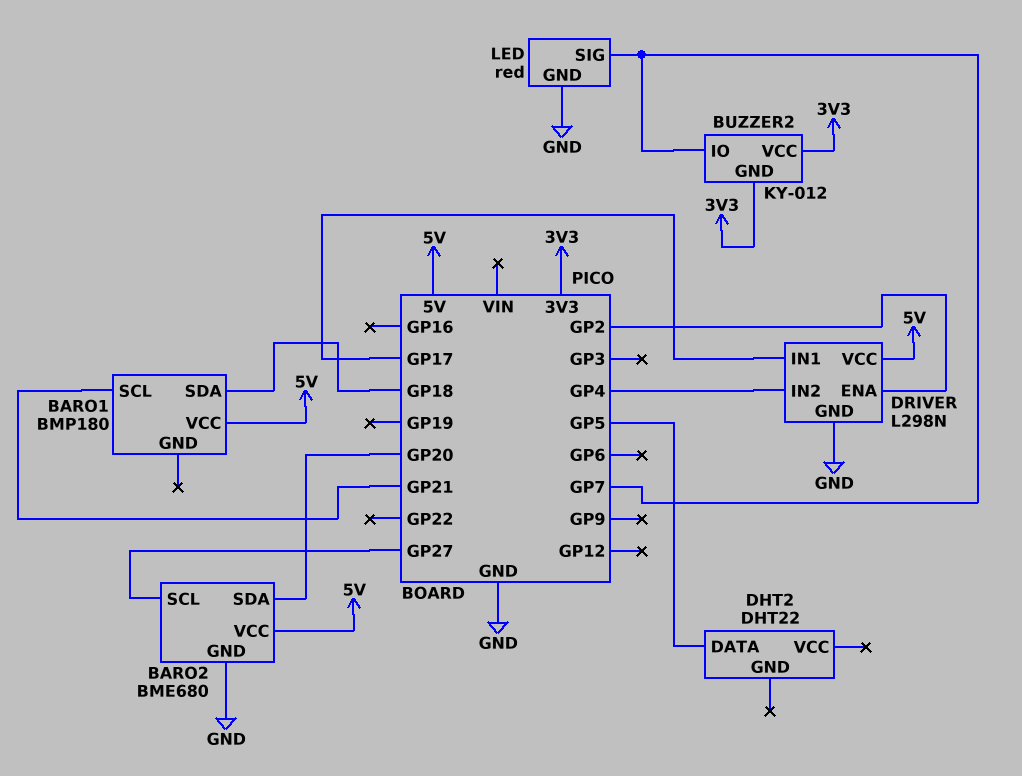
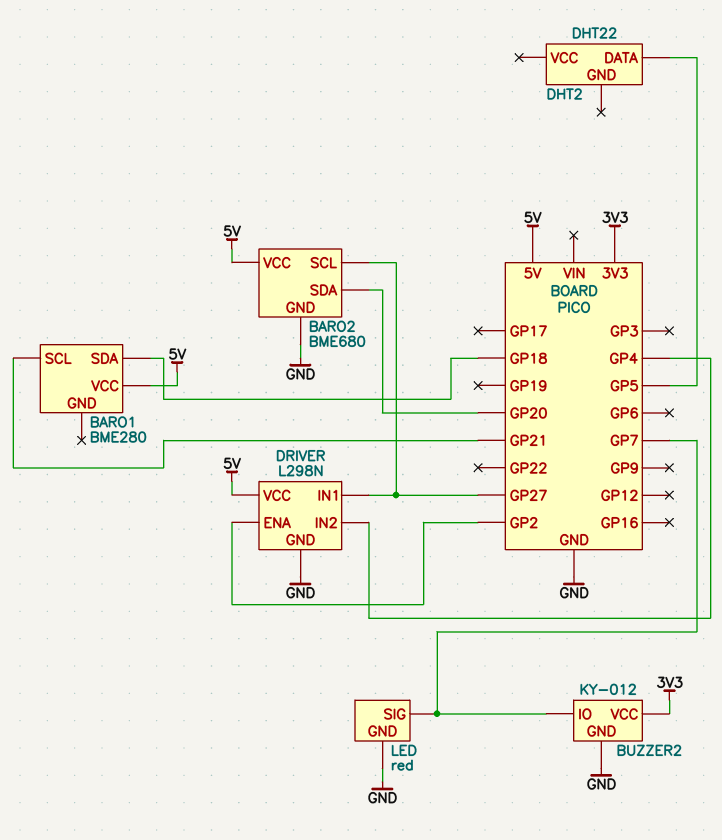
BARO1: BMP180 -> BME280
BUZZER2 pin GND: 3V3 -> GND
DRIVER pin IN1: GP17 -> GP27

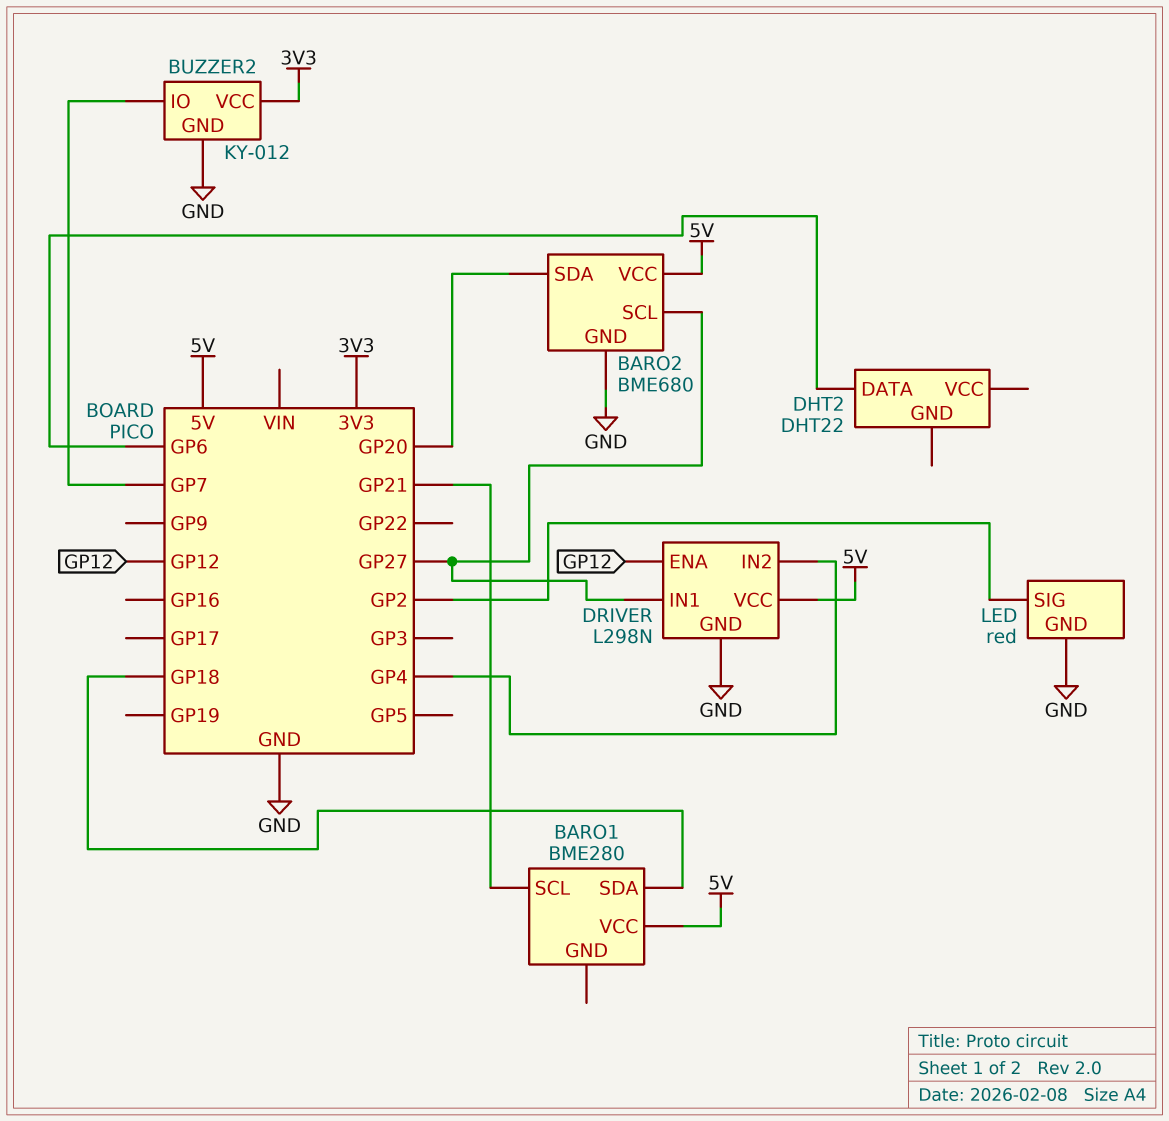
DHT2 pin DATA: GP5 -> GP6
DRIVER pin ENA: GP2 -> GP12
LED pin SIG: GP7 -> GP2

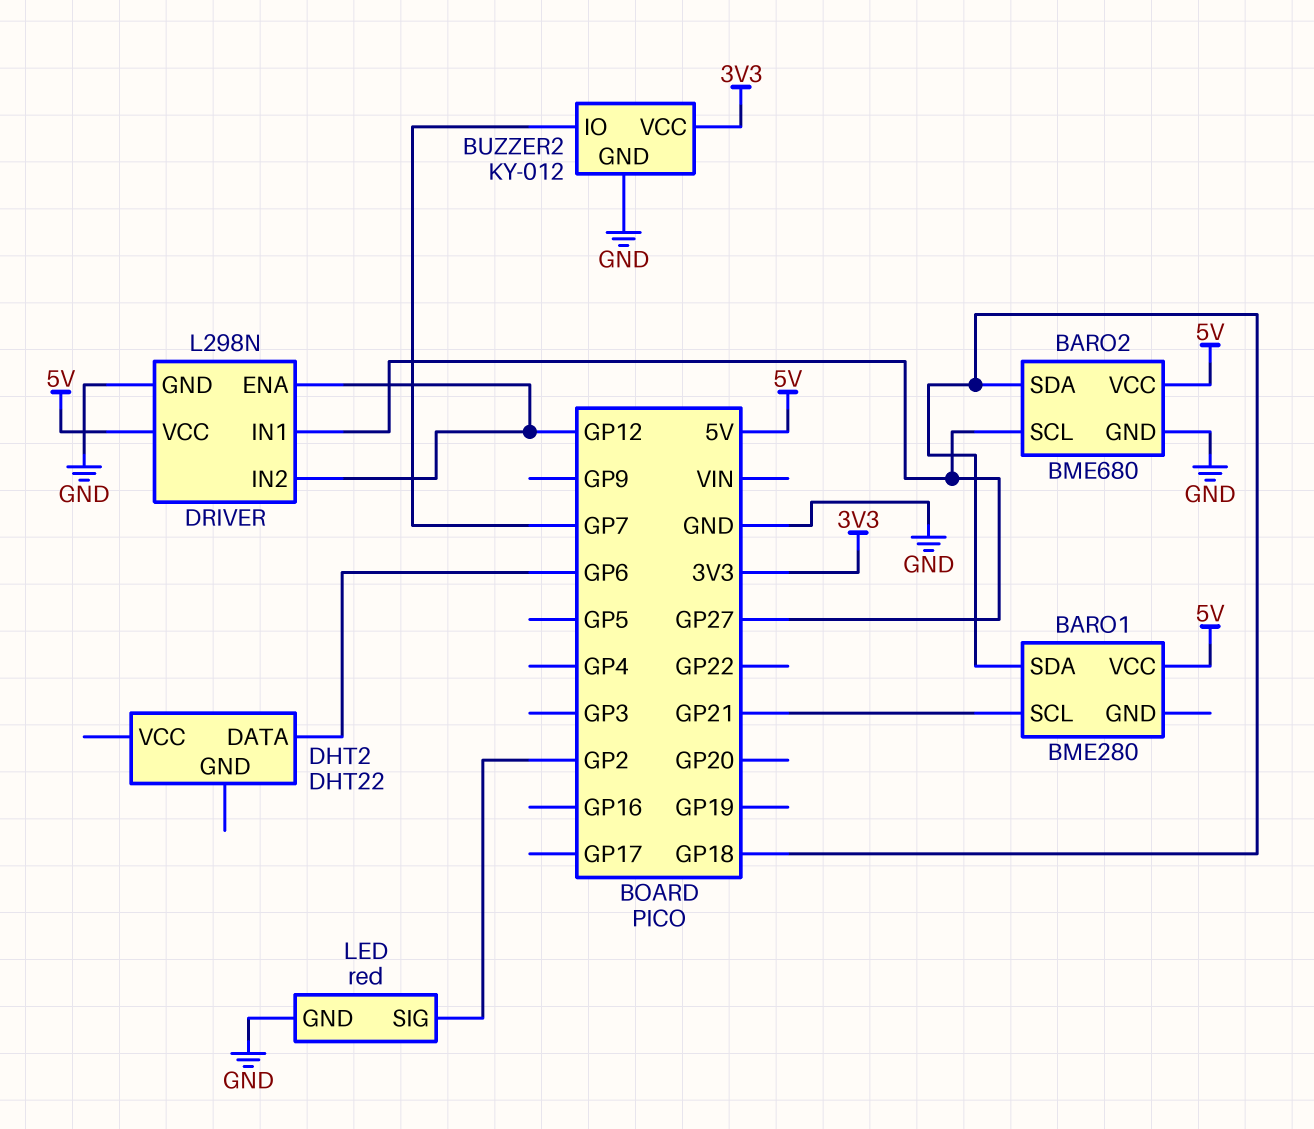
BARO2 pin SDA: GP20 -> GP18
DRIVER pin IN2: GP4 -> GP12

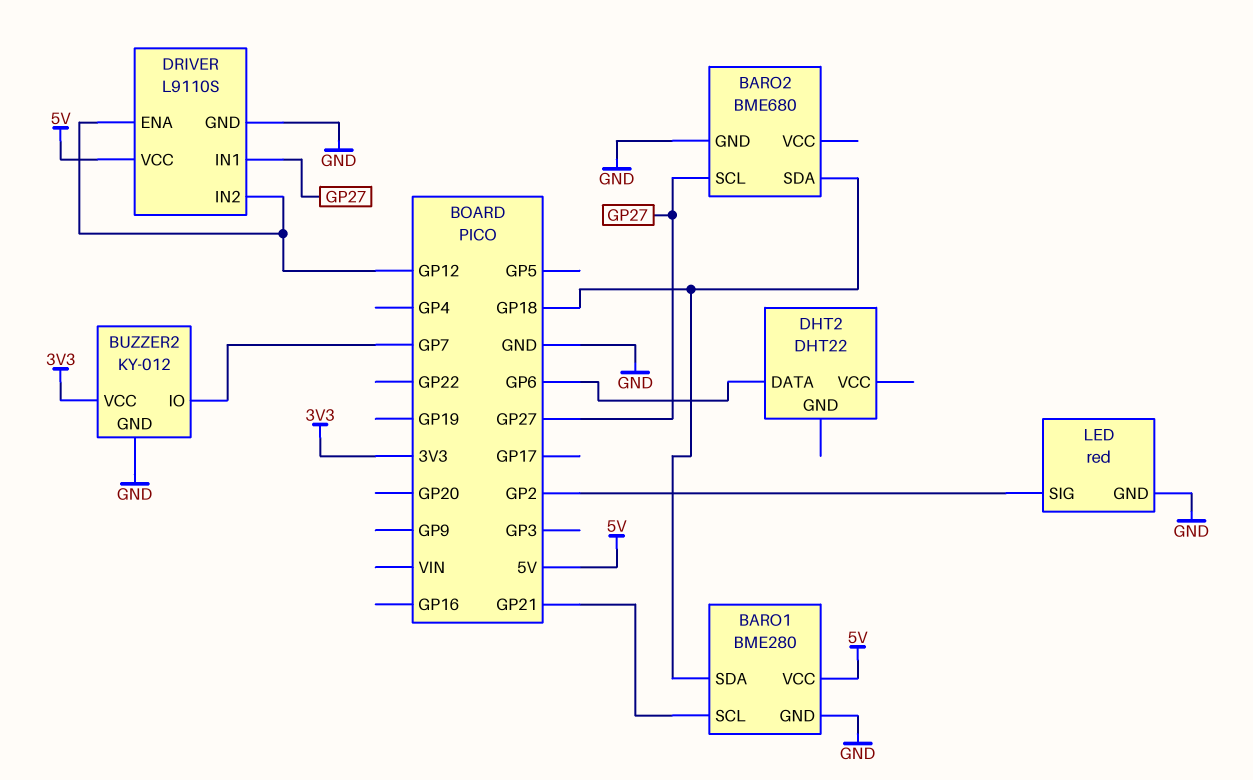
BARO1 pin GND: none -> GND
BARO2 pin VCC: 5V -> none
DRIVER: L298N -> L9110S

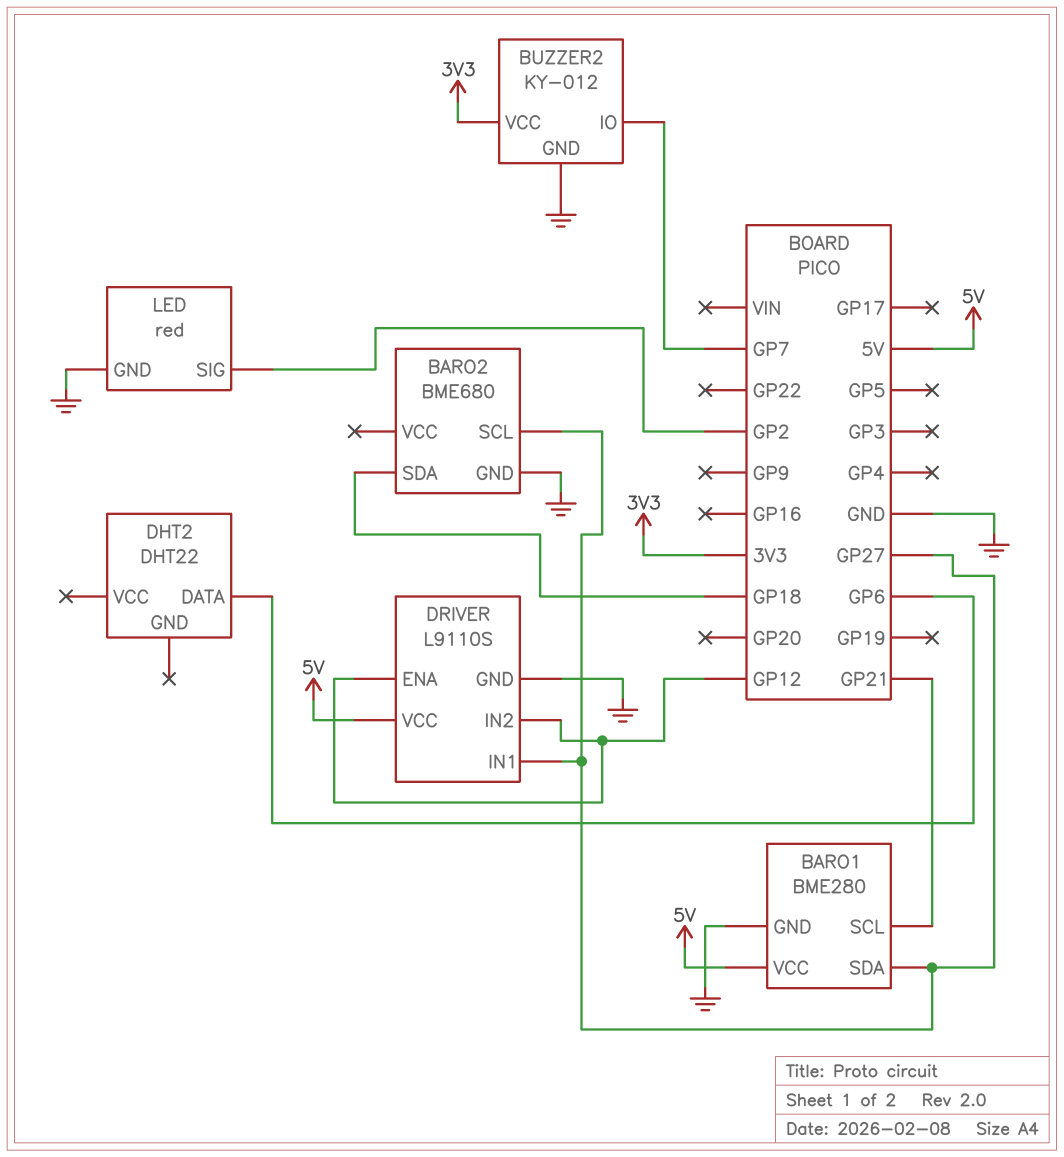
BARO1 pin SDA: GP18 -> GP27

